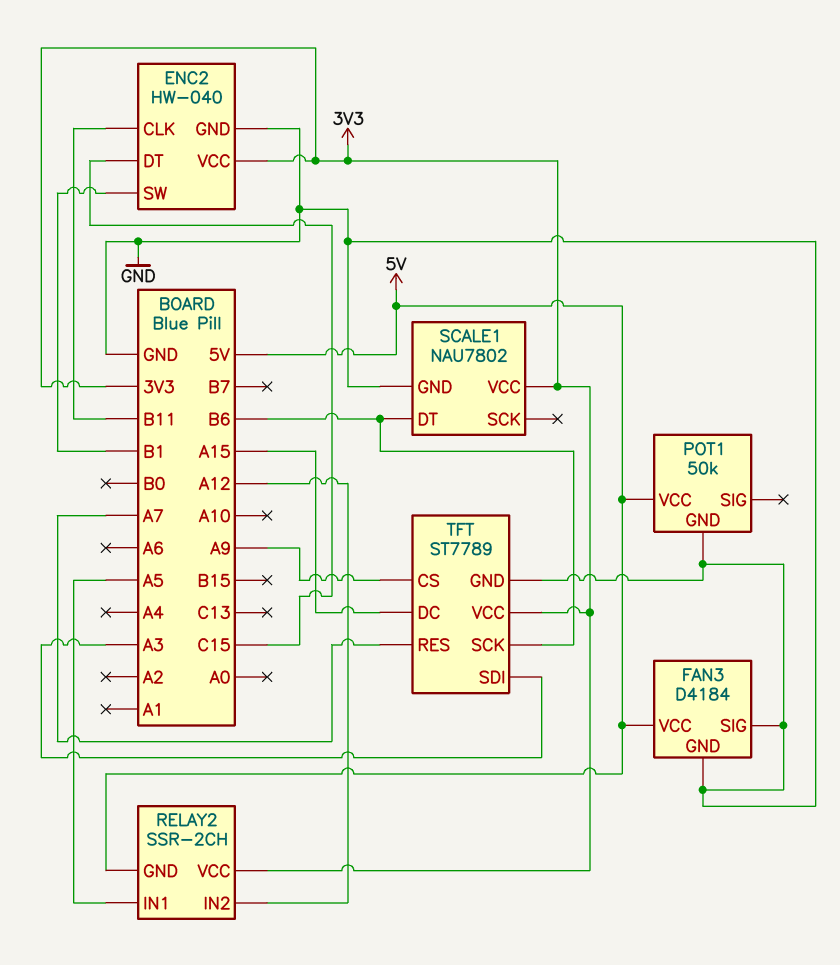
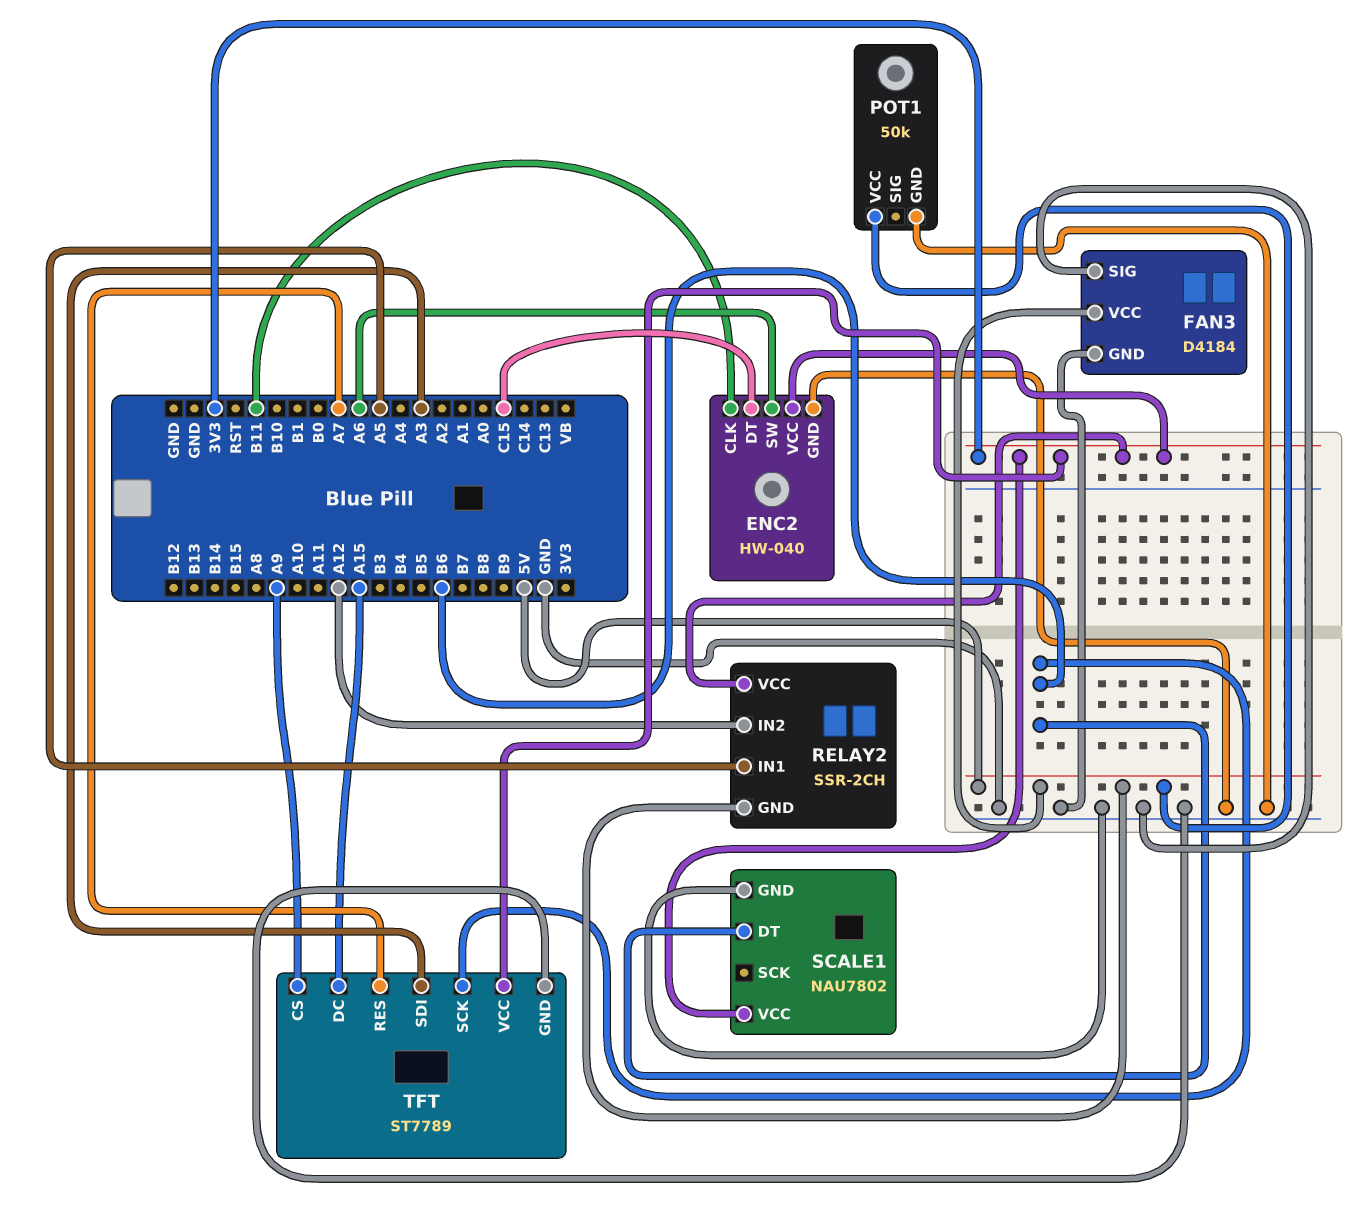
ENC2 pin SW: B1 -> A6

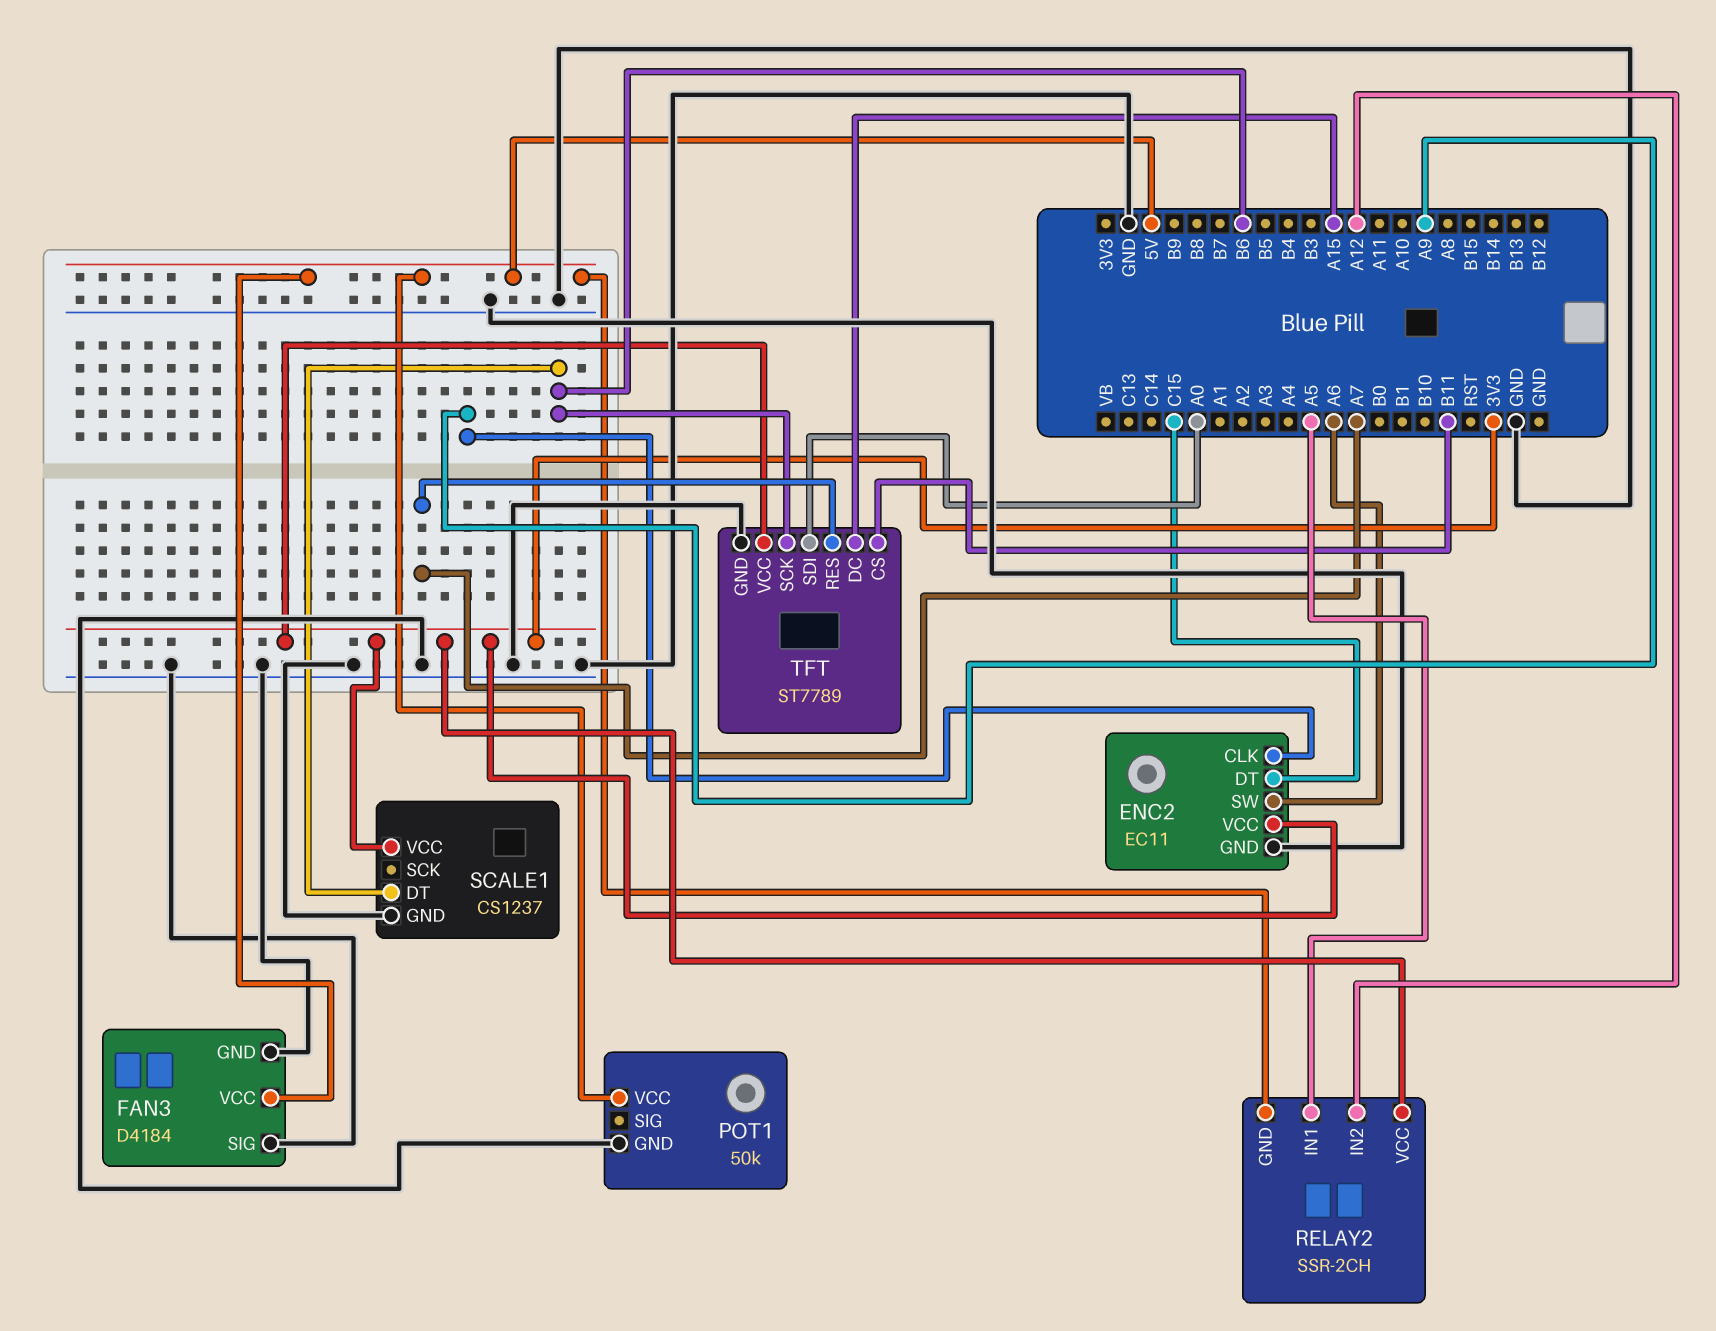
ENC2: HW-040 -> EC11
ENC2 pin CLK: B11 -> A9
SCALE1: NAU7802 -> CS1237
TFT pin CS: A9 -> B11
TFT pin SDI: A3 -> A0

